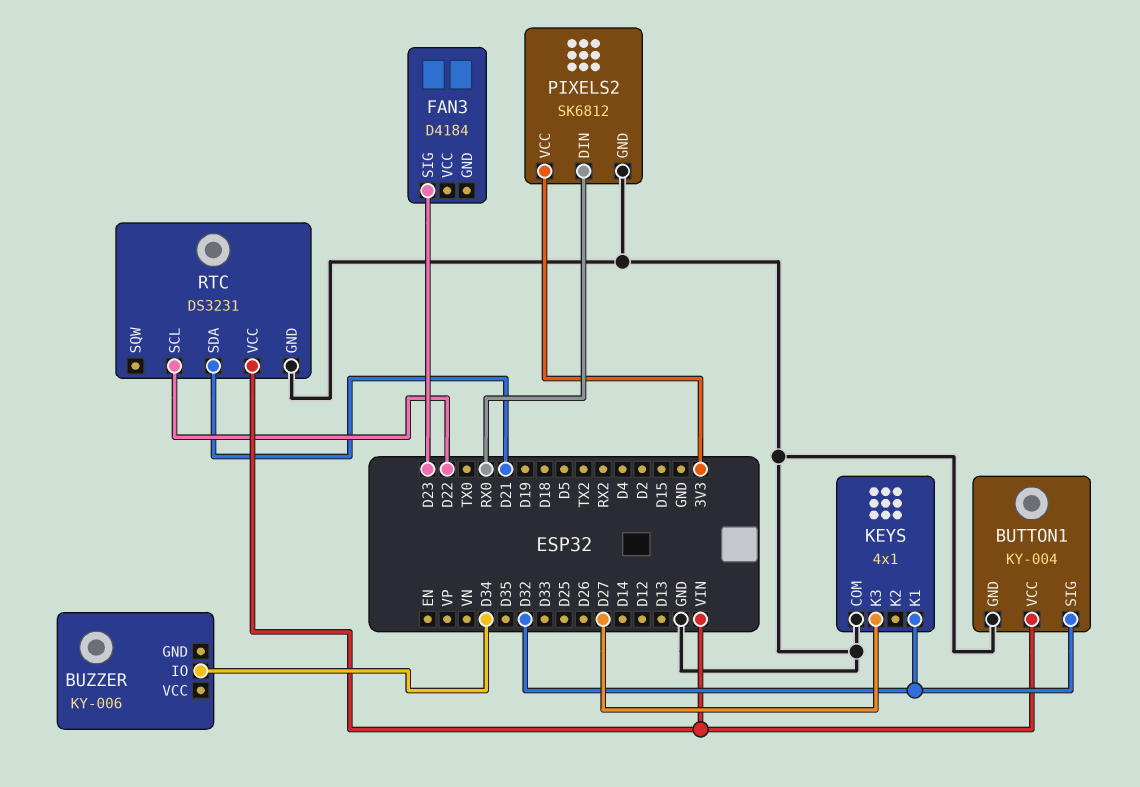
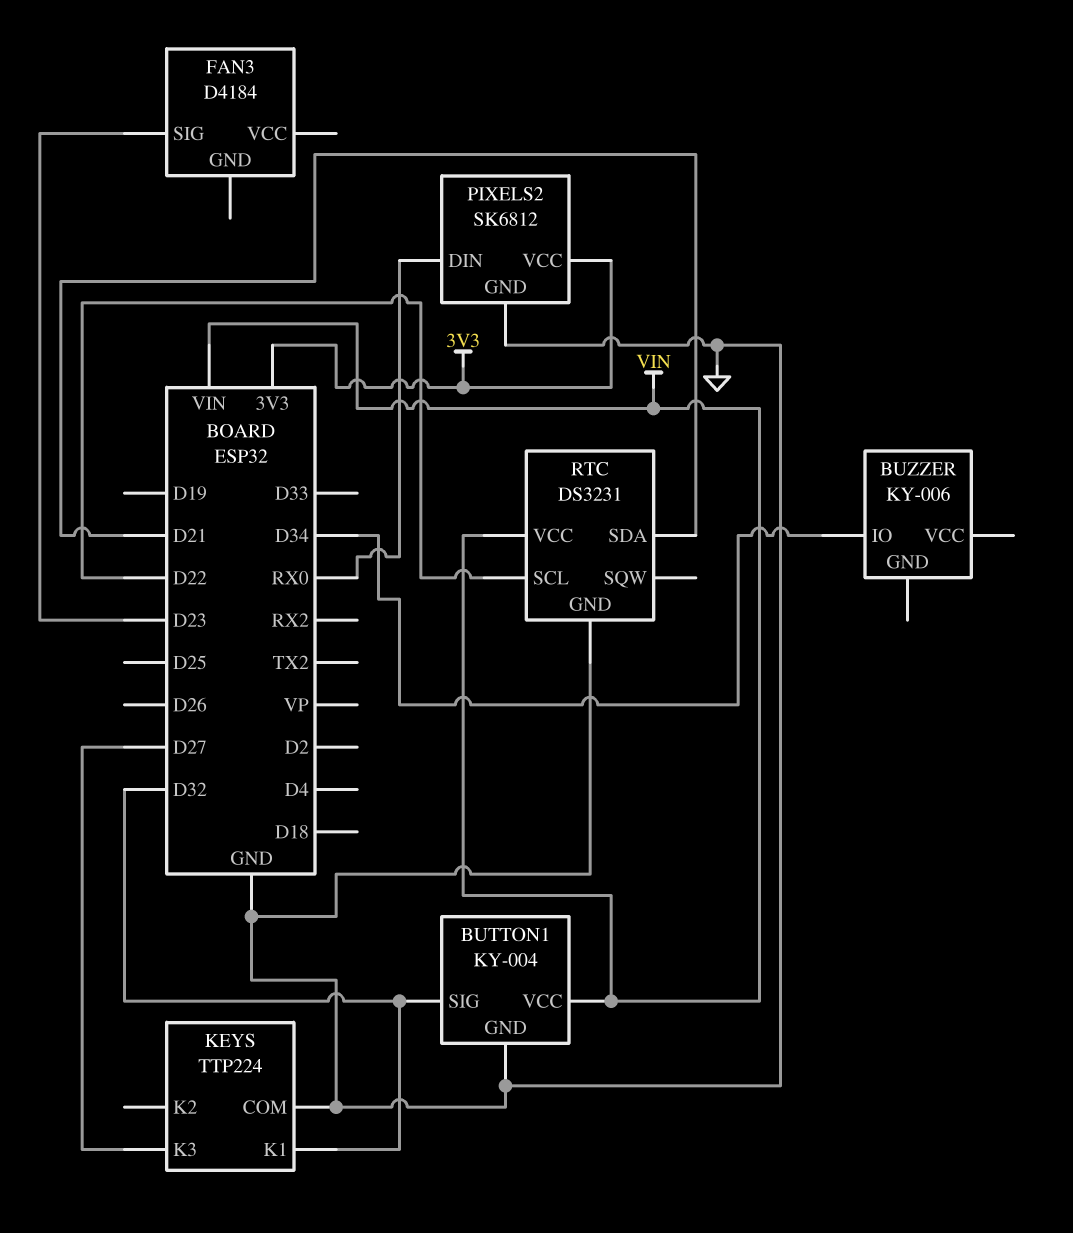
KEYS: 4x1 -> TTP224

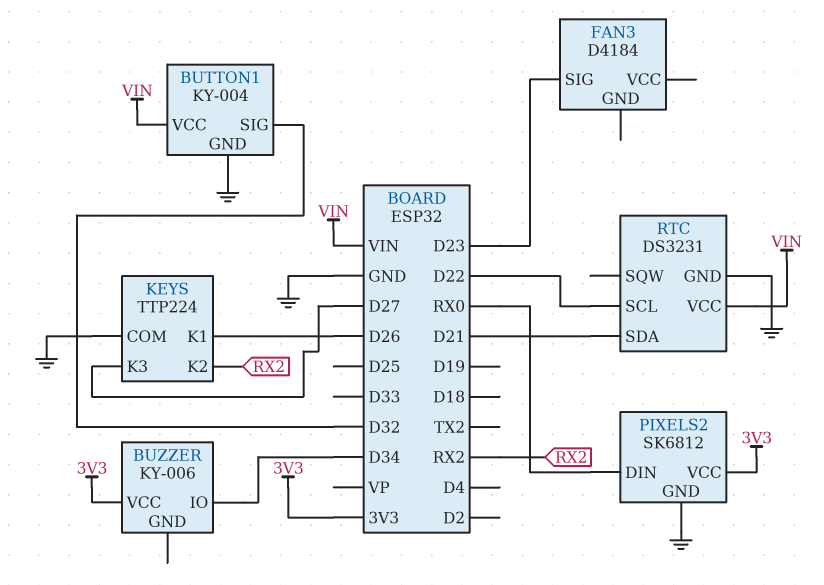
BUZZER pin VCC: none -> 3V3
KEYS pin K1: D32 -> D26
KEYS pin K2: none -> RX2

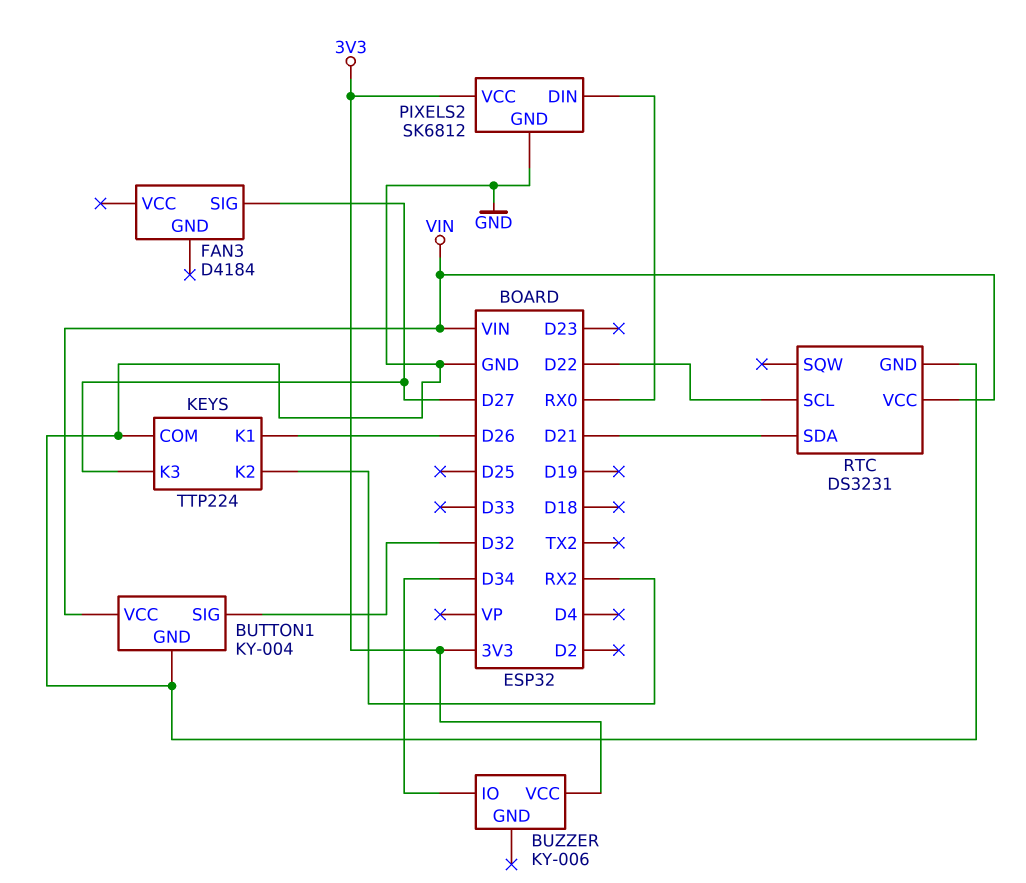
FAN3 pin SIG: D23 -> D27

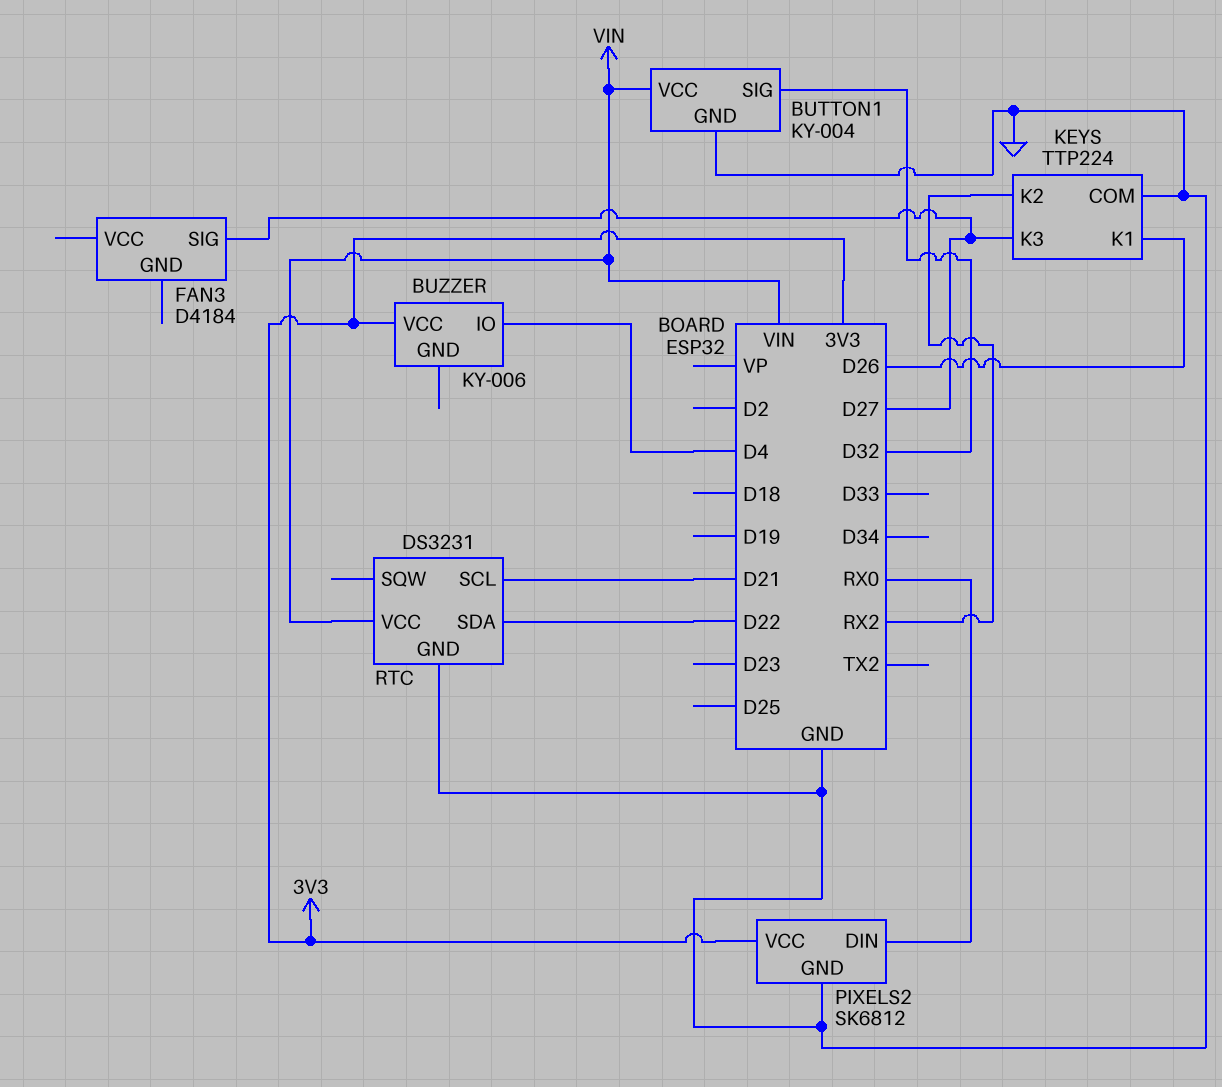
BUZZER pin IO: D34 -> D4
RTC pin SCL: D22 -> D21
RTC pin SDA: D21 -> D22

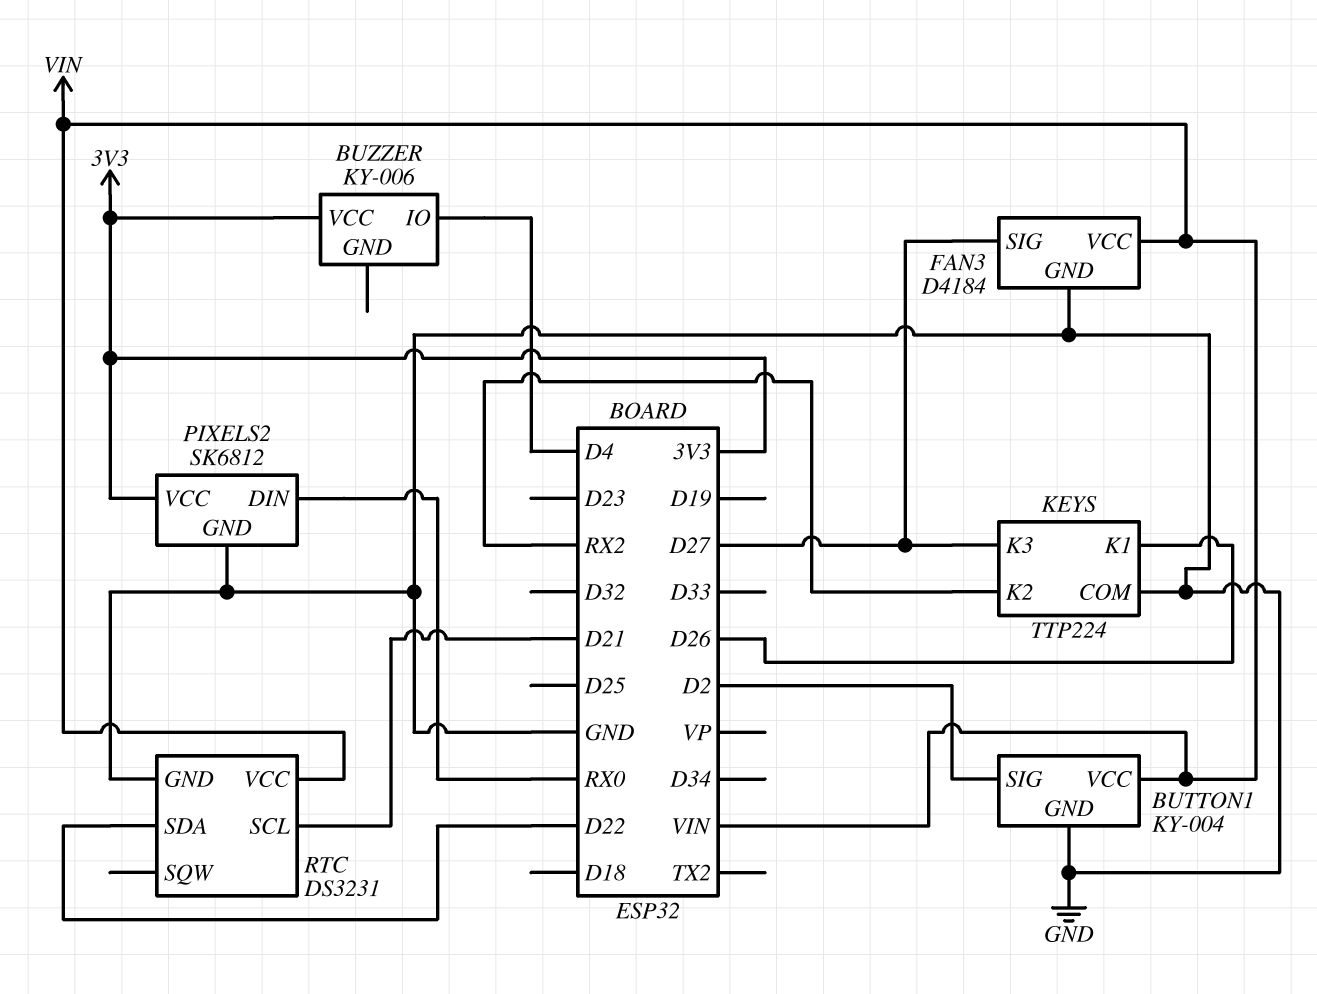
BUTTON1 pin SIG: D32 -> D2
FAN3 pin GND: none -> GND
FAN3 pin VCC: none -> VIN

